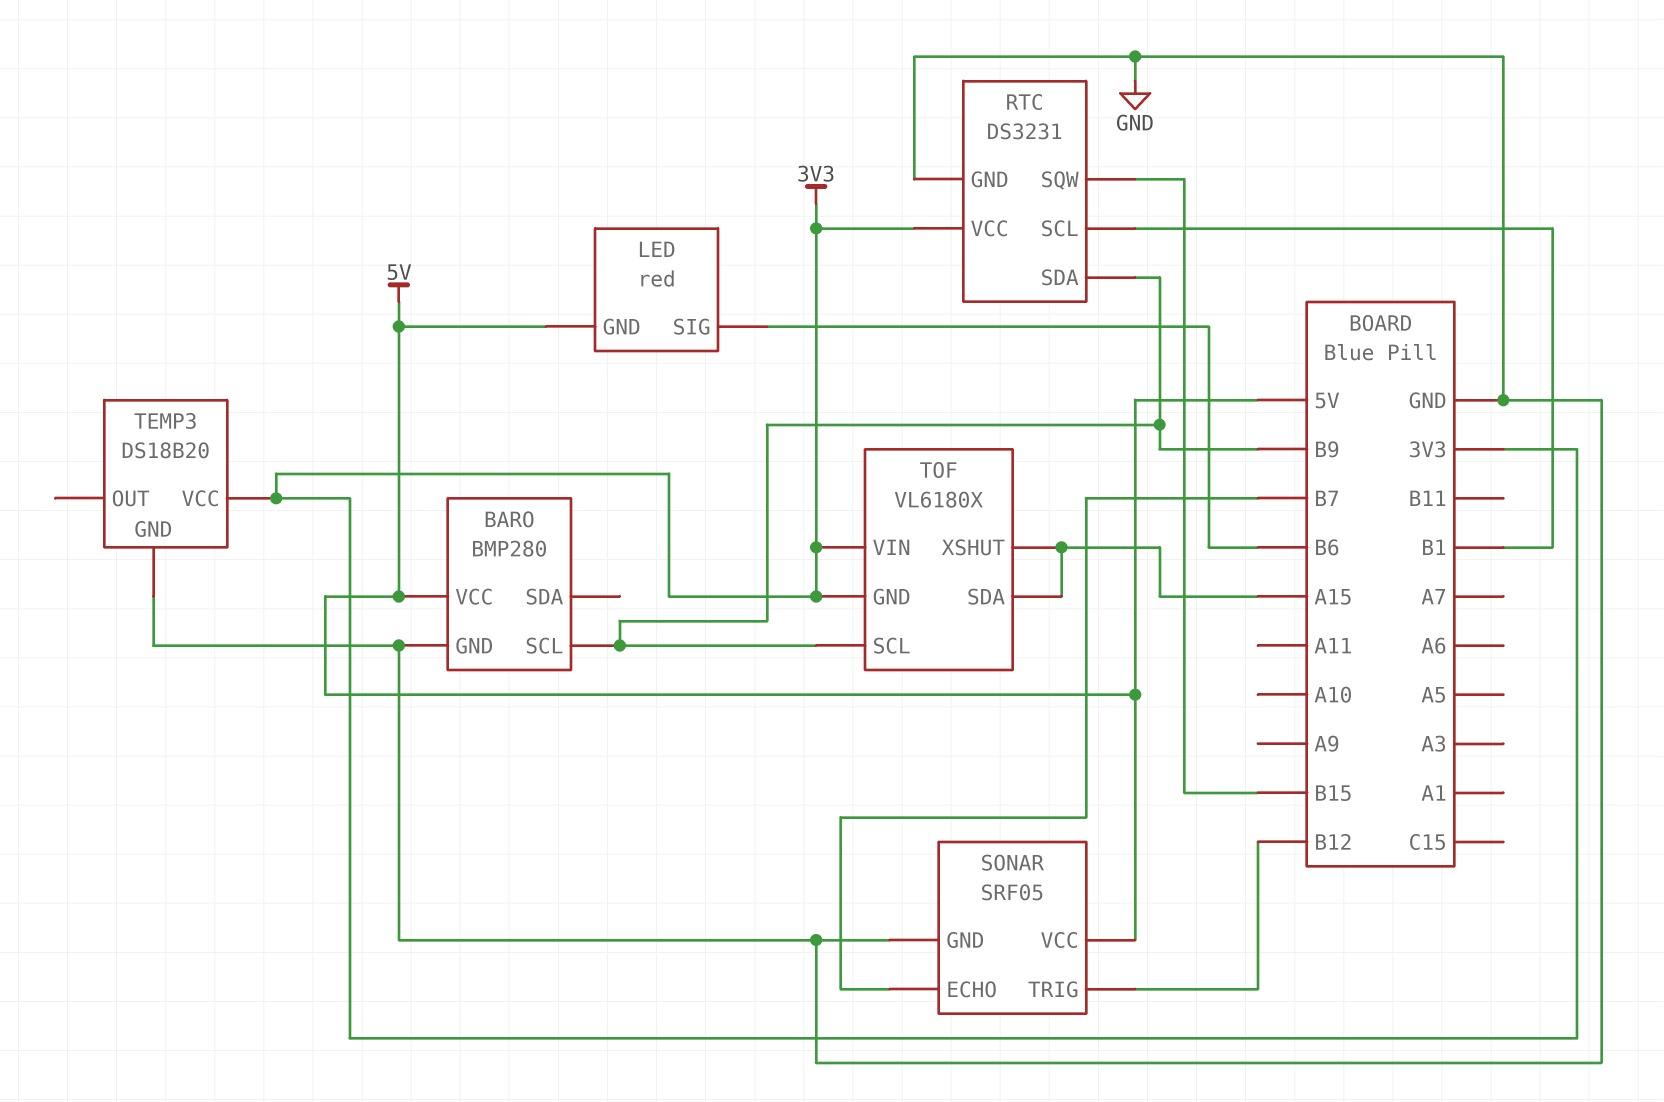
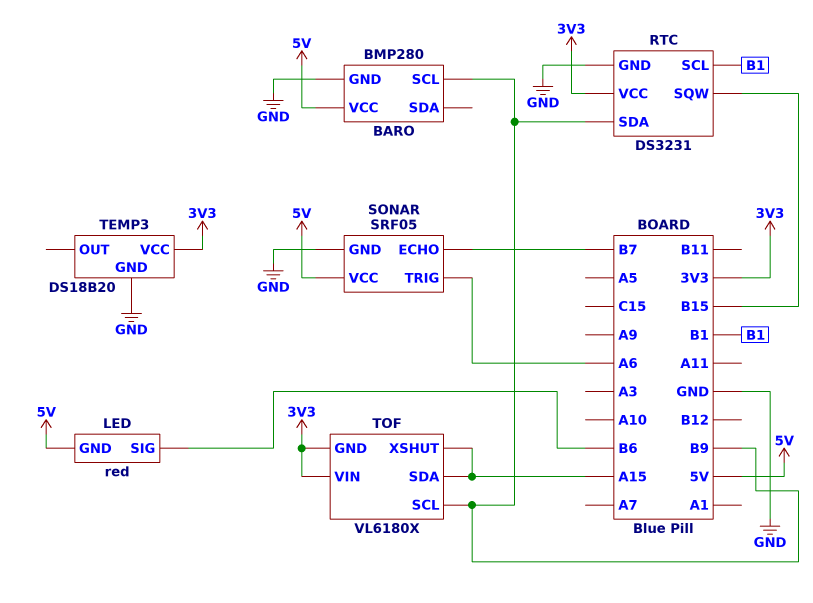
SONAR pin TRIG: B12 -> A6

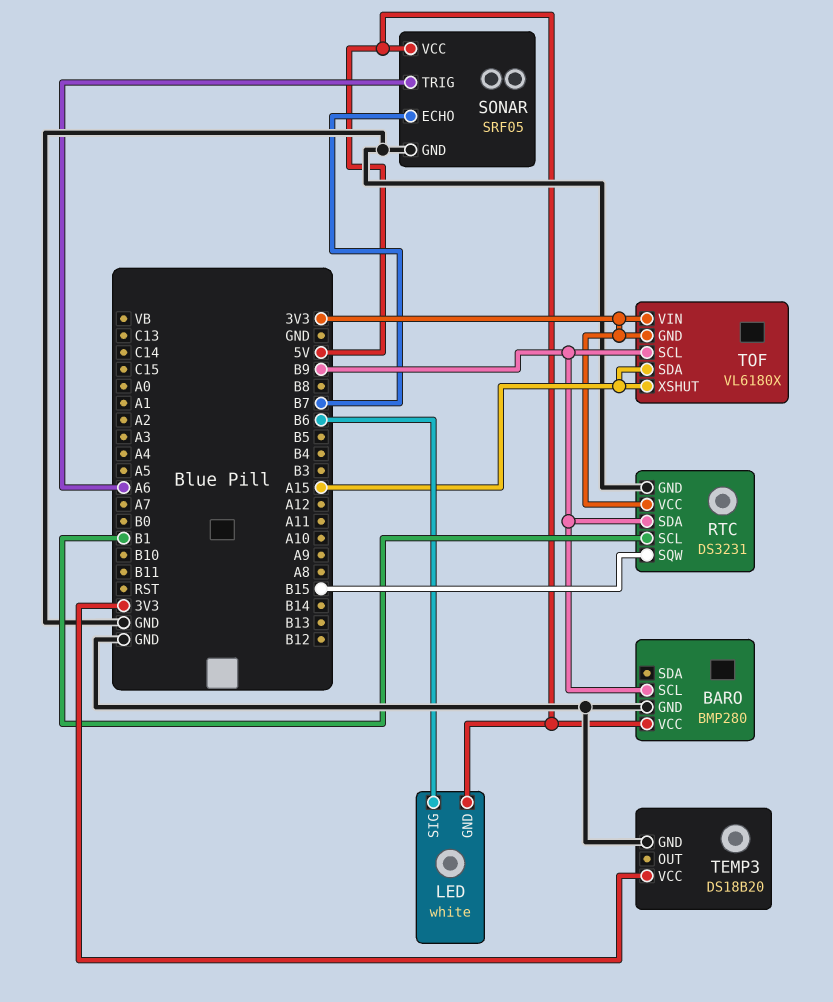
LED: red -> white

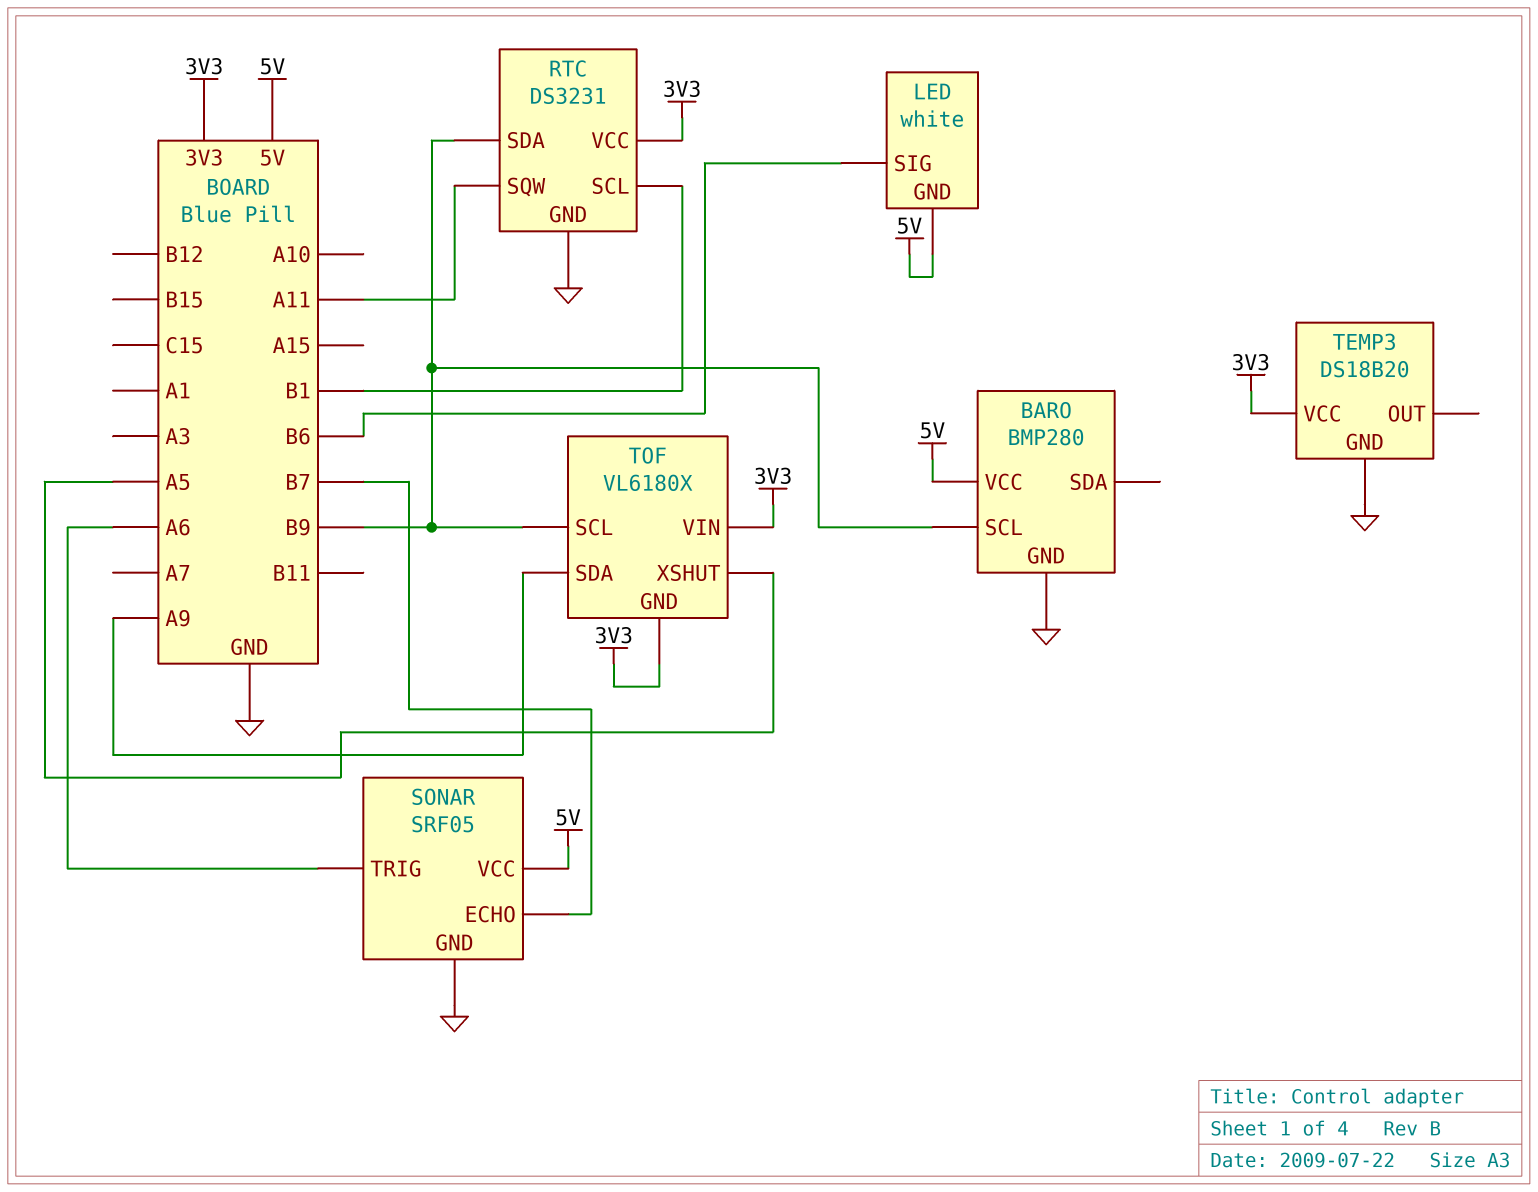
RTC pin SQW: B15 -> A11
TOF pin SDA: A15 -> A9
TOF pin XSHUT: A15 -> A5

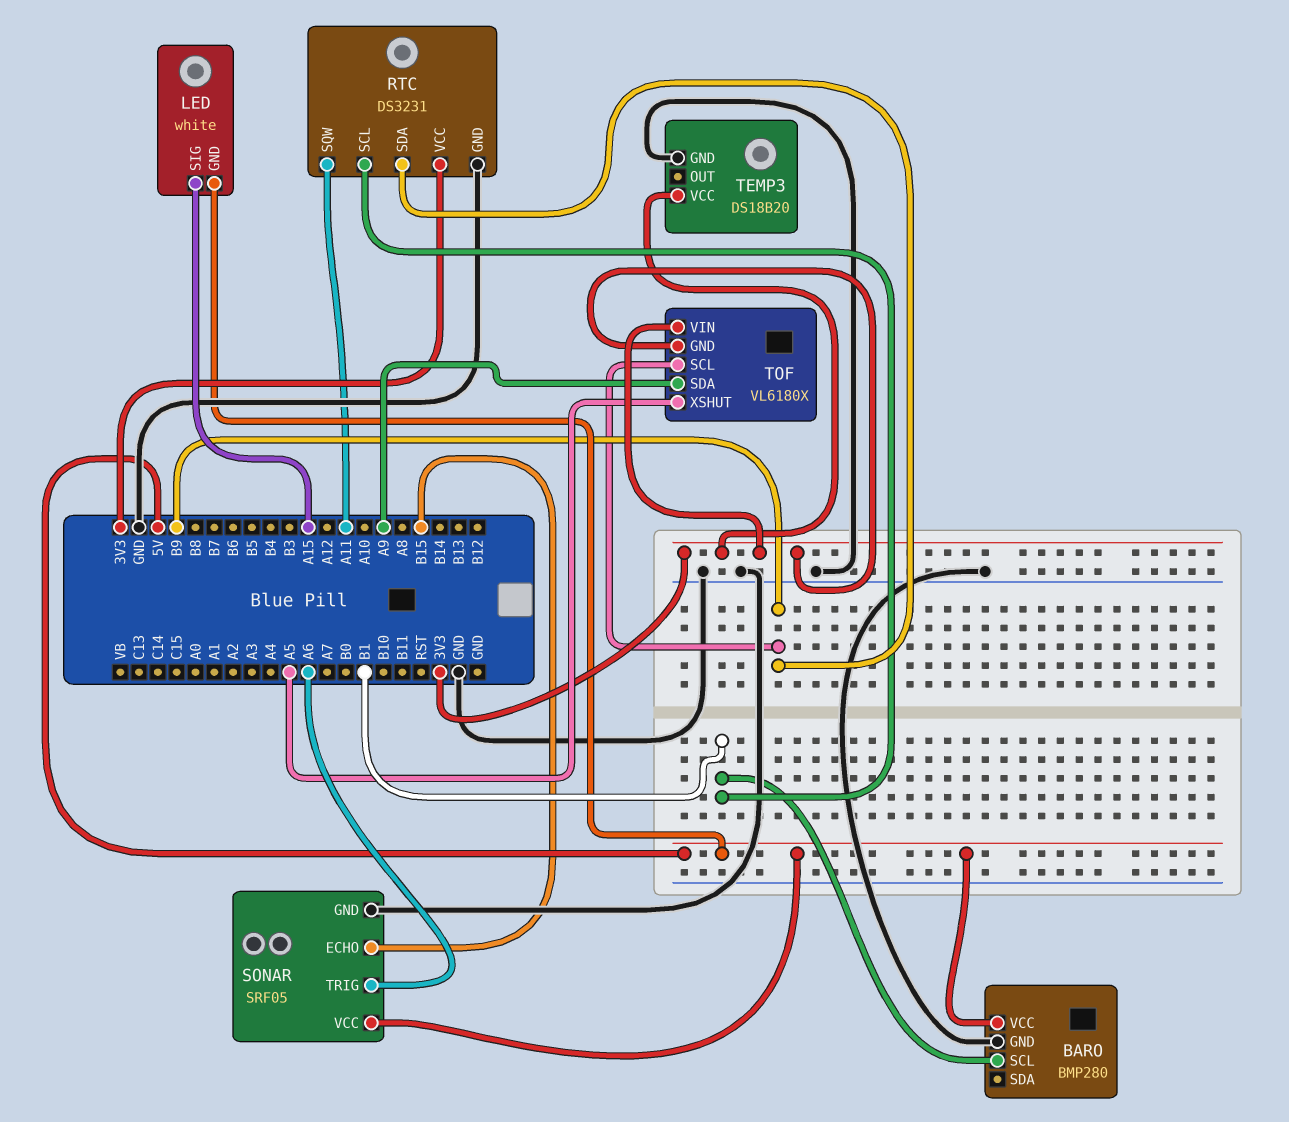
BARO pin SCL: B9 -> B1
LED pin SIG: B6 -> A15
SONAR pin ECHO: B7 -> B15

